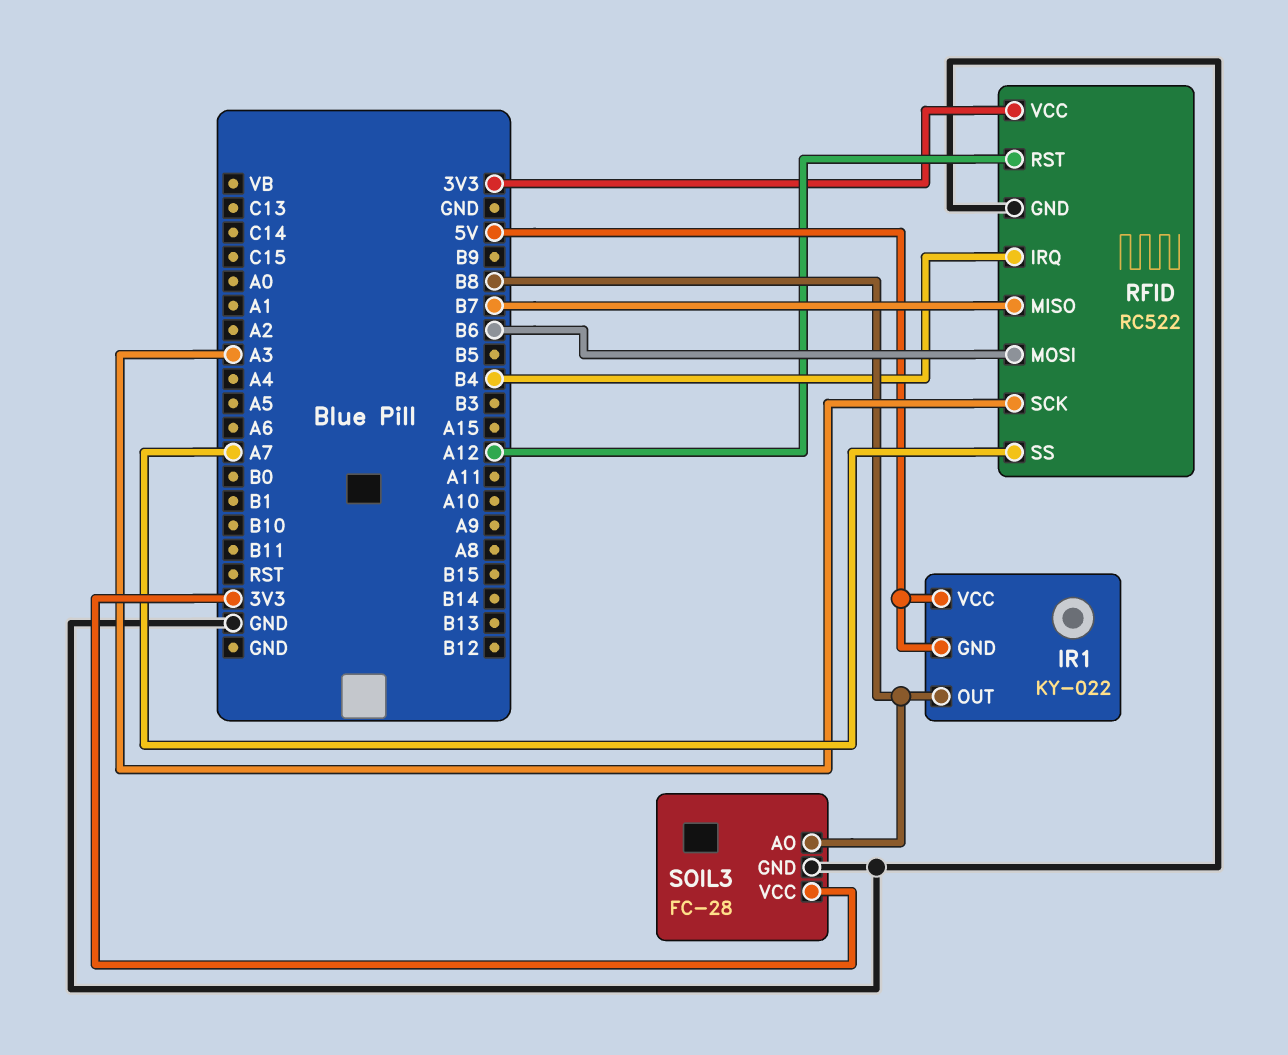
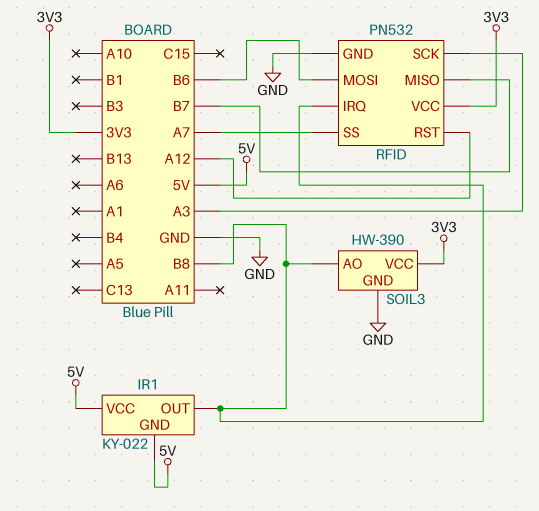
RFID: RC522 -> PN532
RFID pin IRQ: B4 -> B8
SOIL3: FC-28 -> HW-390

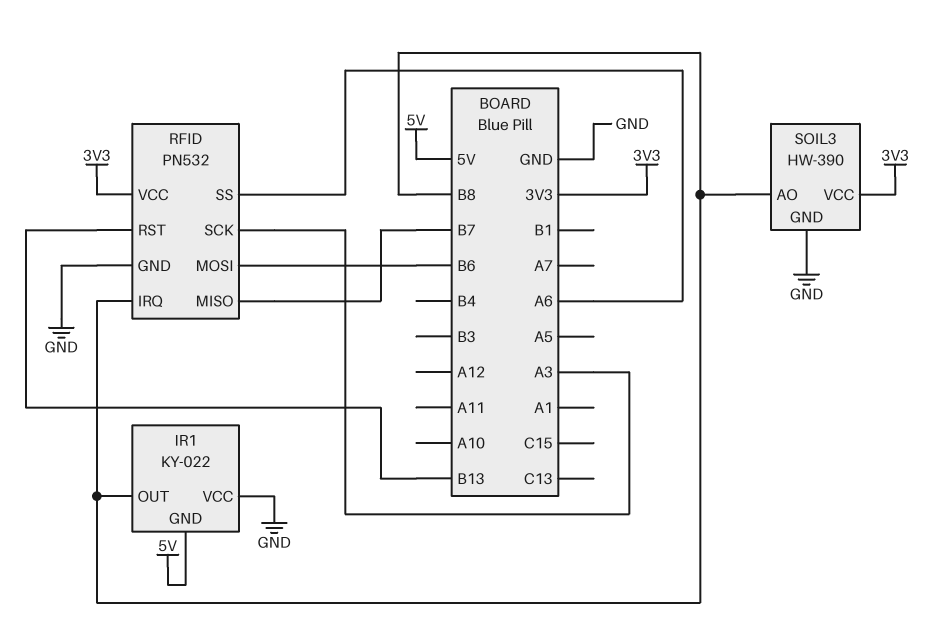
IR1 pin VCC: 5V -> GND
RFID pin RST: A12 -> B13
RFID pin SS: A7 -> A6

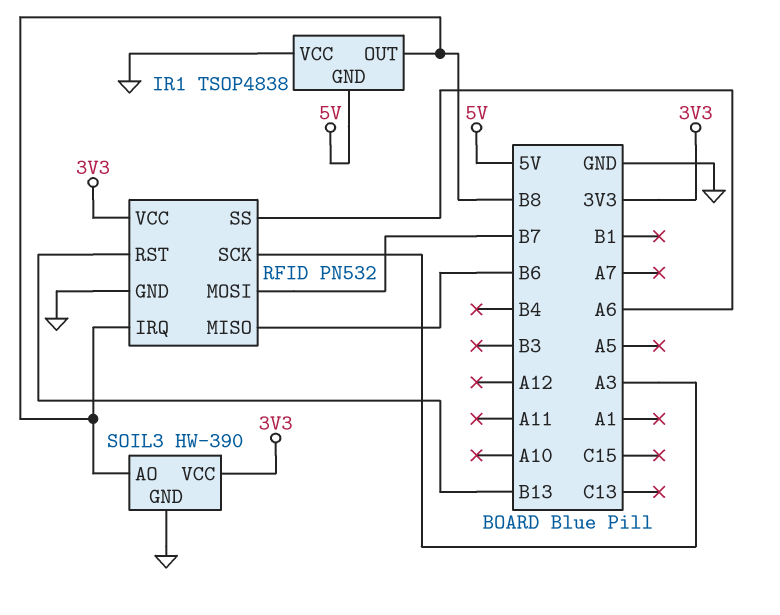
IR1: KY-022 -> TSOP4838
RFID pin MISO: B7 -> B6
RFID pin MOSI: B6 -> B7

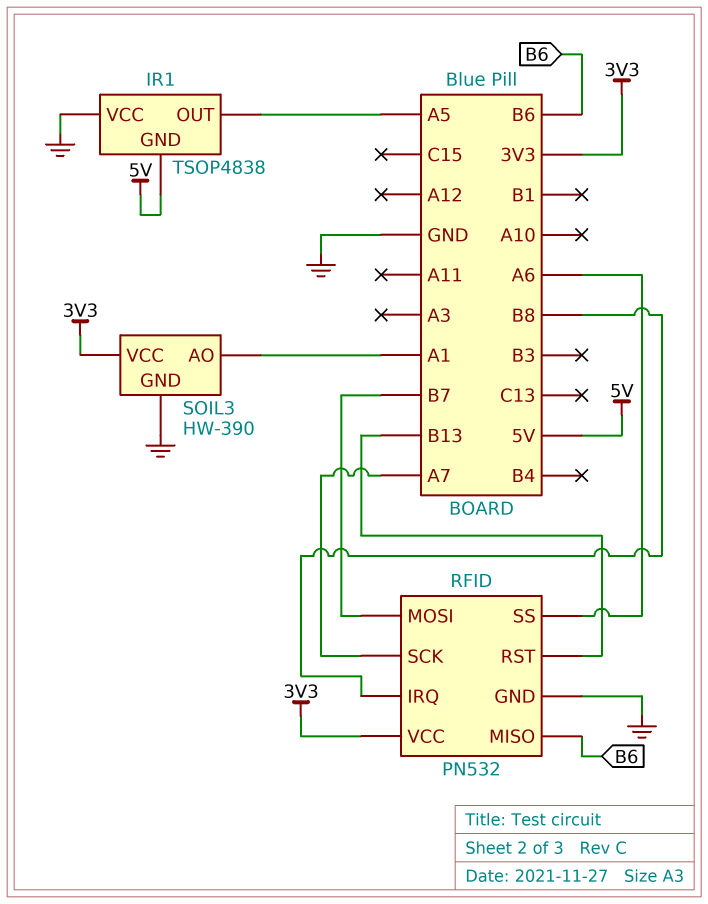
IR1 pin OUT: B8 -> A5
RFID pin SCK: A3 -> A7
SOIL3 pin AO: B8 -> A1

